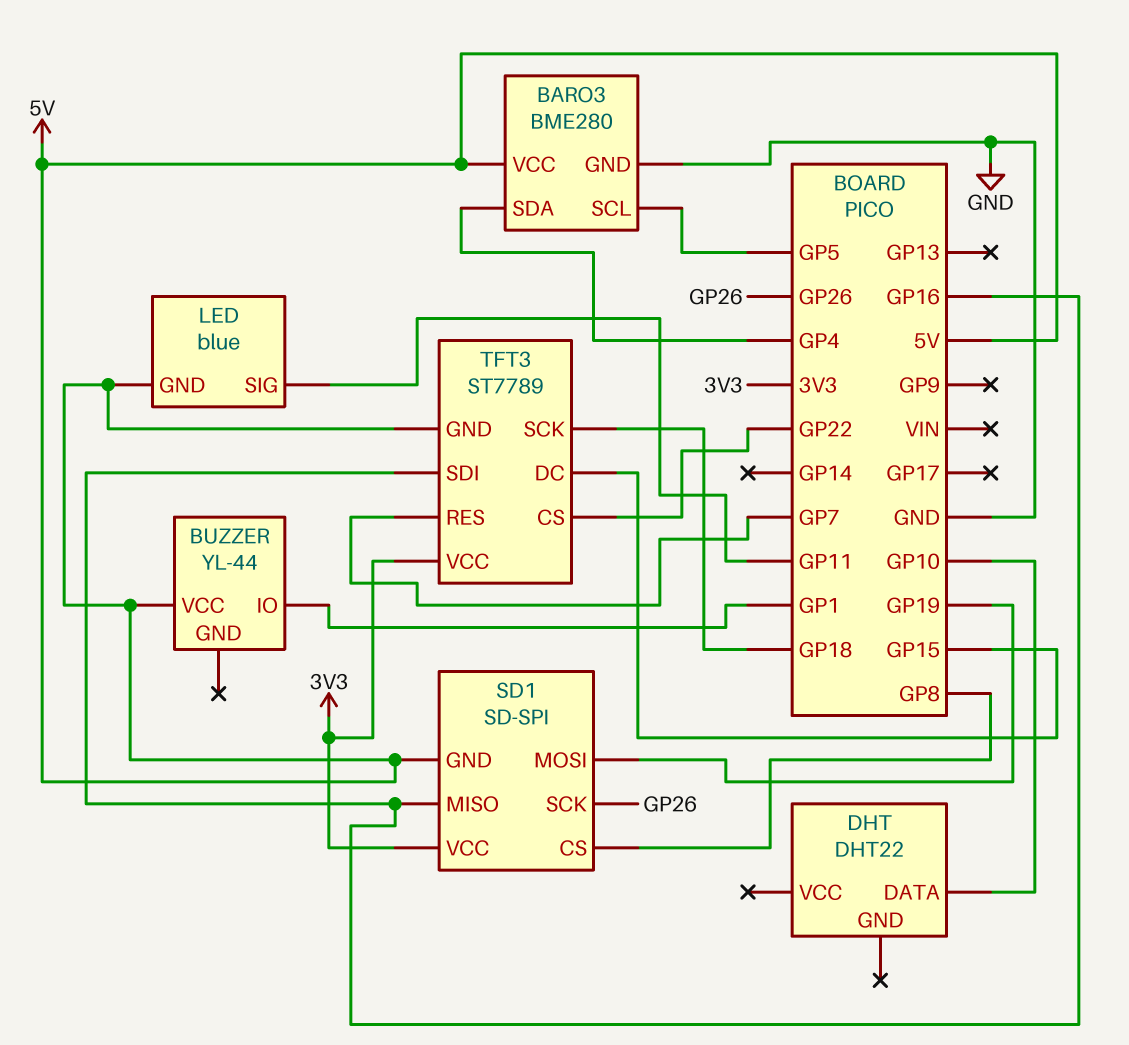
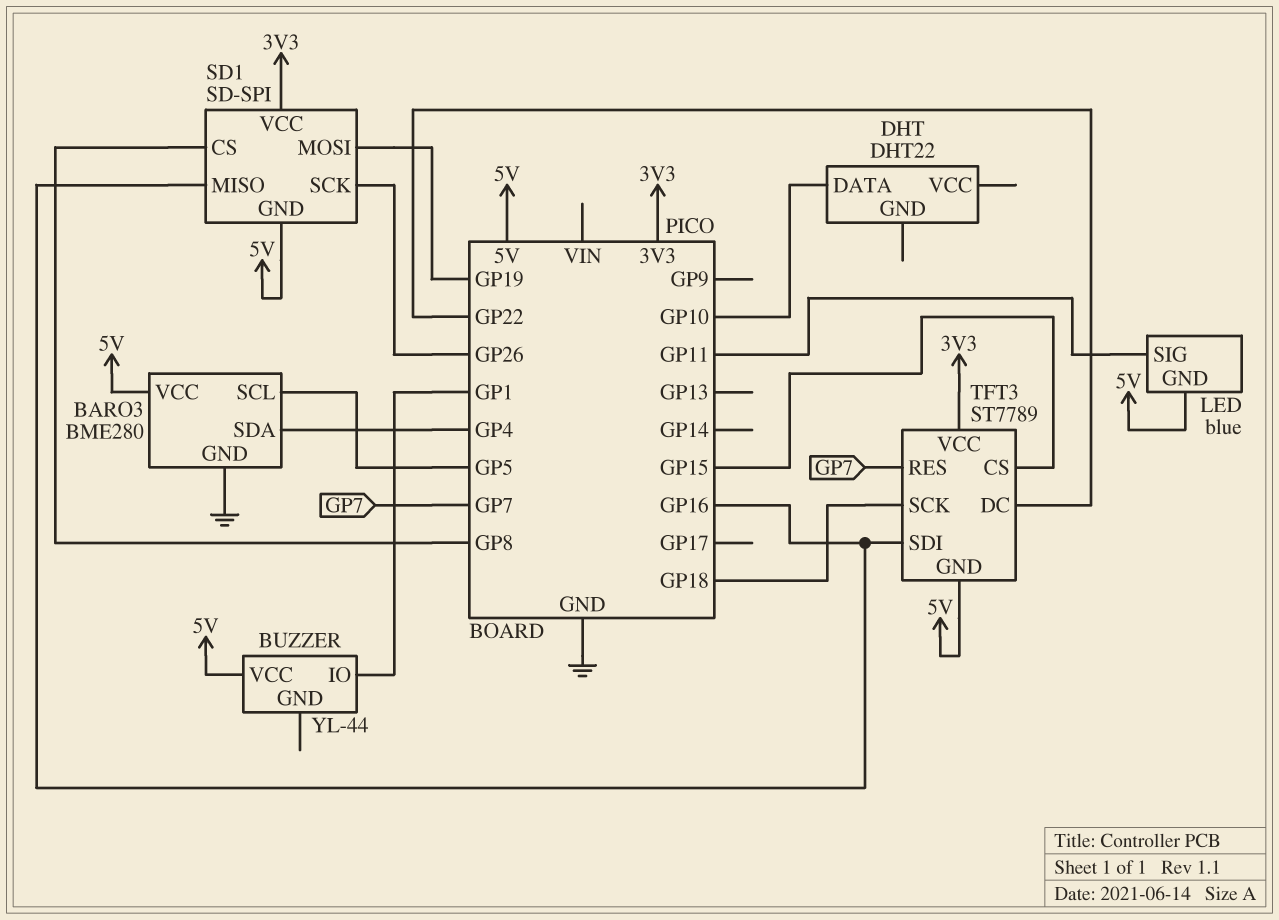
TFT3 pin CS: GP22 -> GP15
TFT3 pin DC: GP15 -> GP22

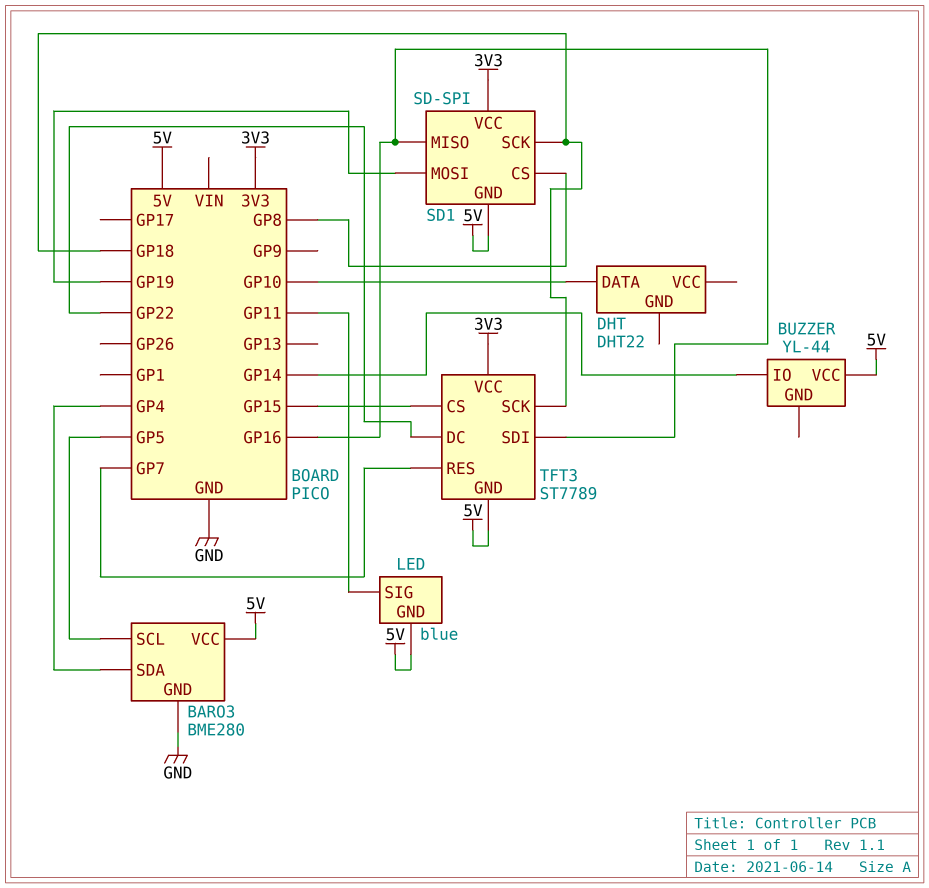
BUZZER pin IO: GP1 -> GP14
SD1 pin SCK: GP26 -> GP18

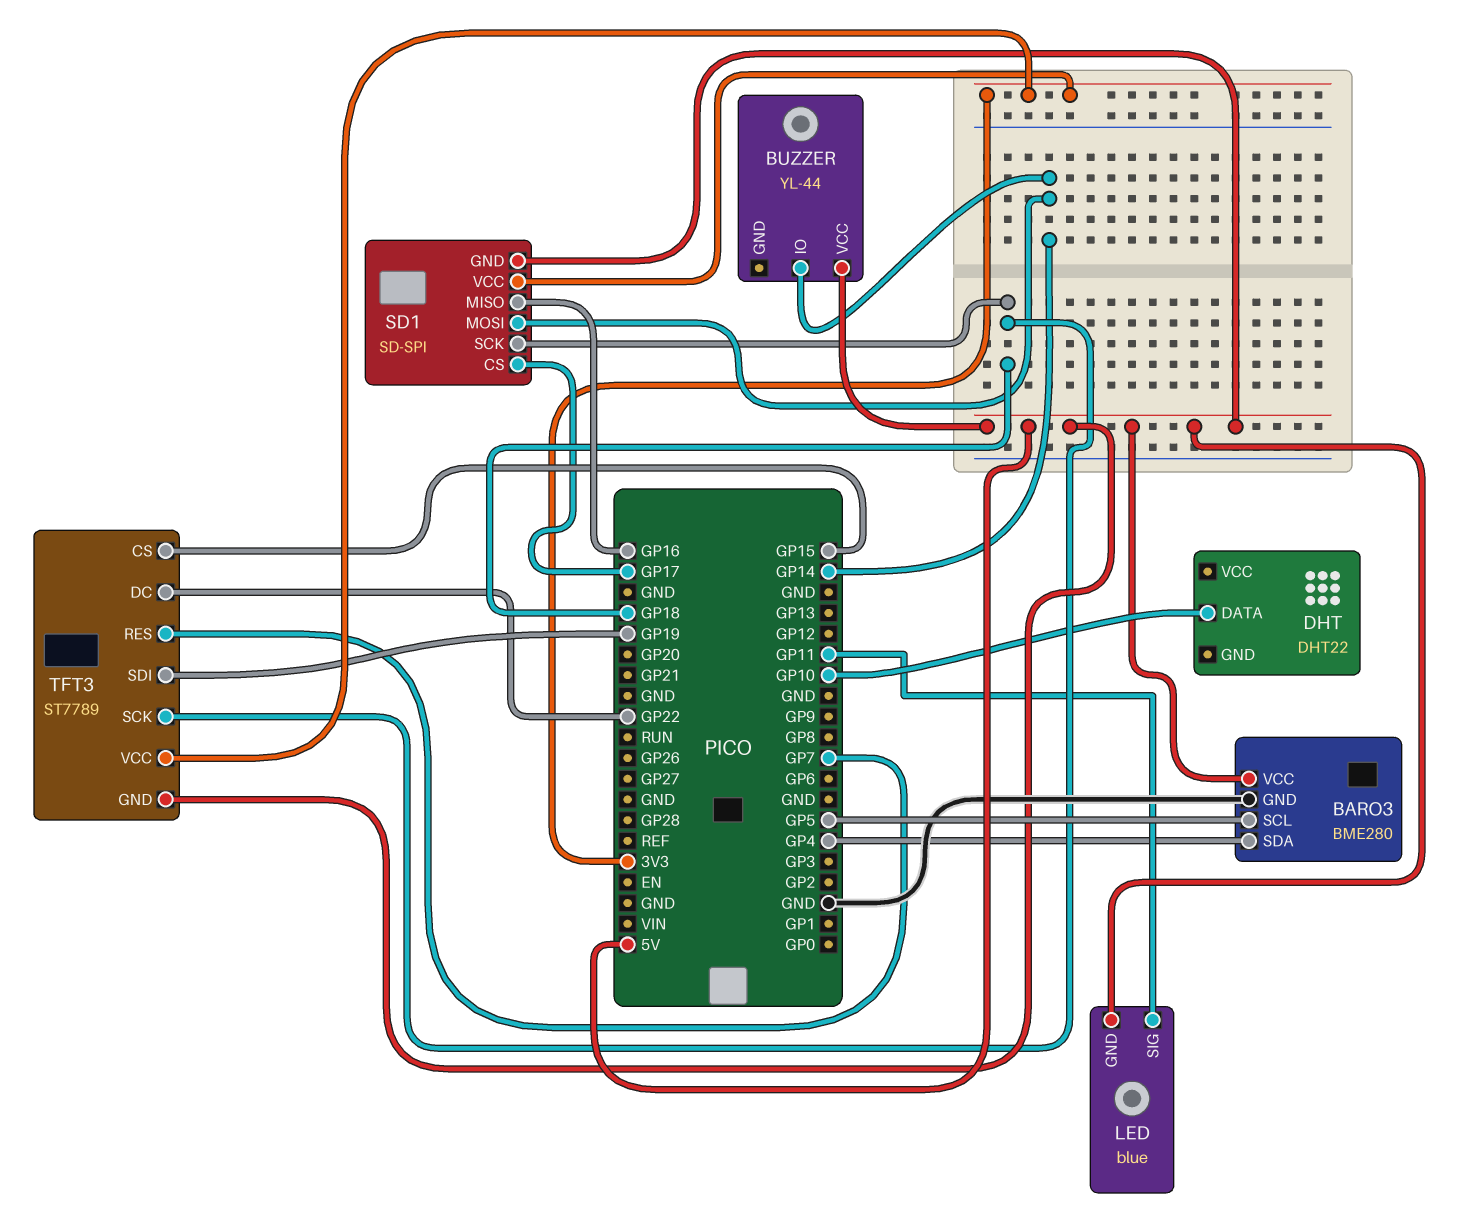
SD1 pin CS: GP8 -> GP17
SD1 pin MOSI: GP19 -> GP14
TFT3 pin SDI: GP16 -> GP19

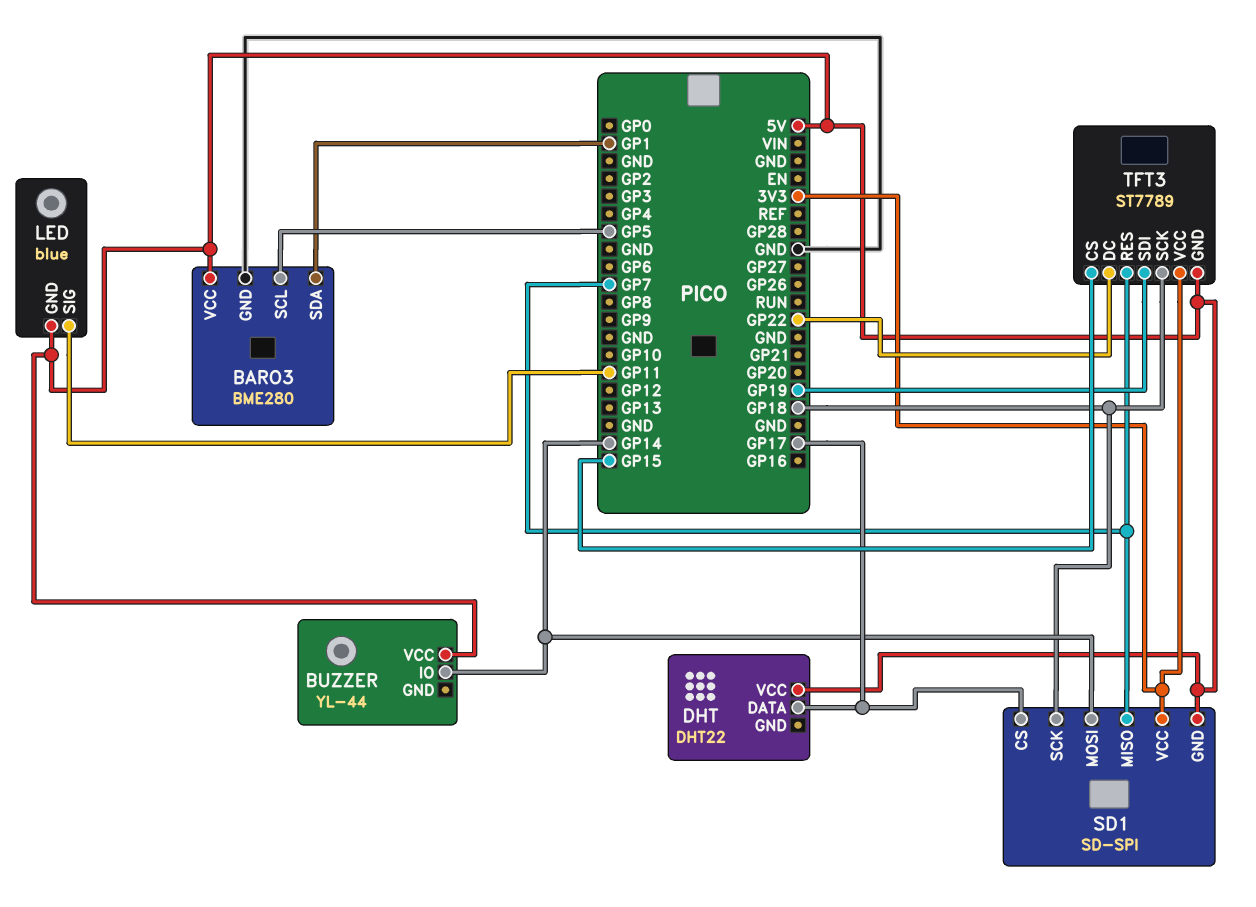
BARO3 pin SDA: GP4 -> GP1
DHT pin DATA: GP10 -> GP17
DHT pin VCC: none -> 5V
SD1 pin MISO: GP16 -> GP7

